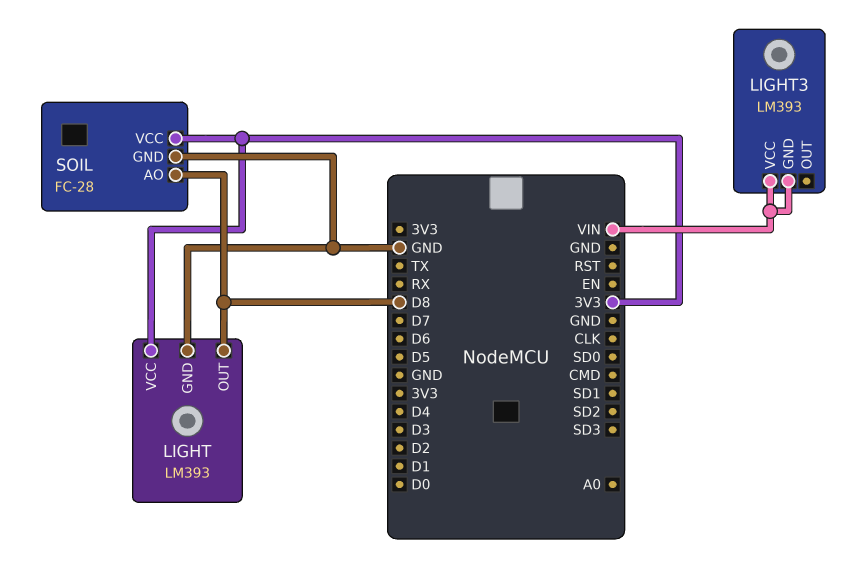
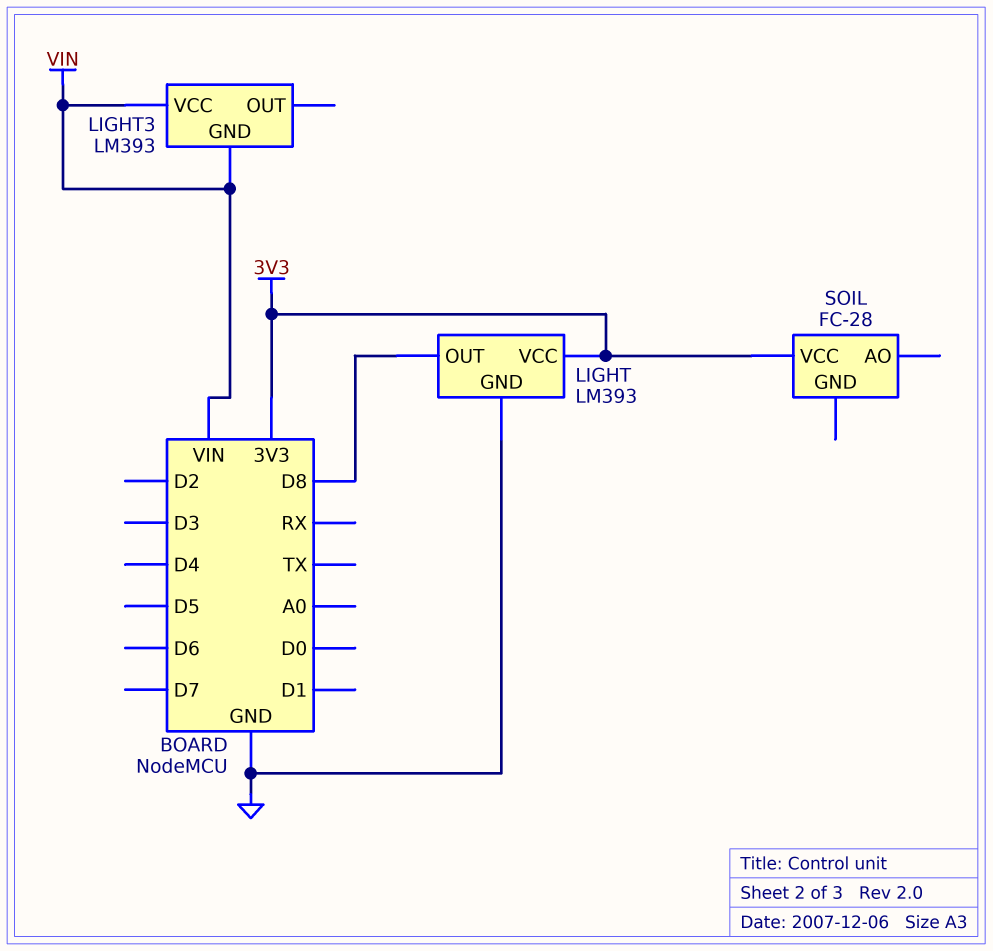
SOIL pin AO: D8 -> none
SOIL pin GND: GND -> none

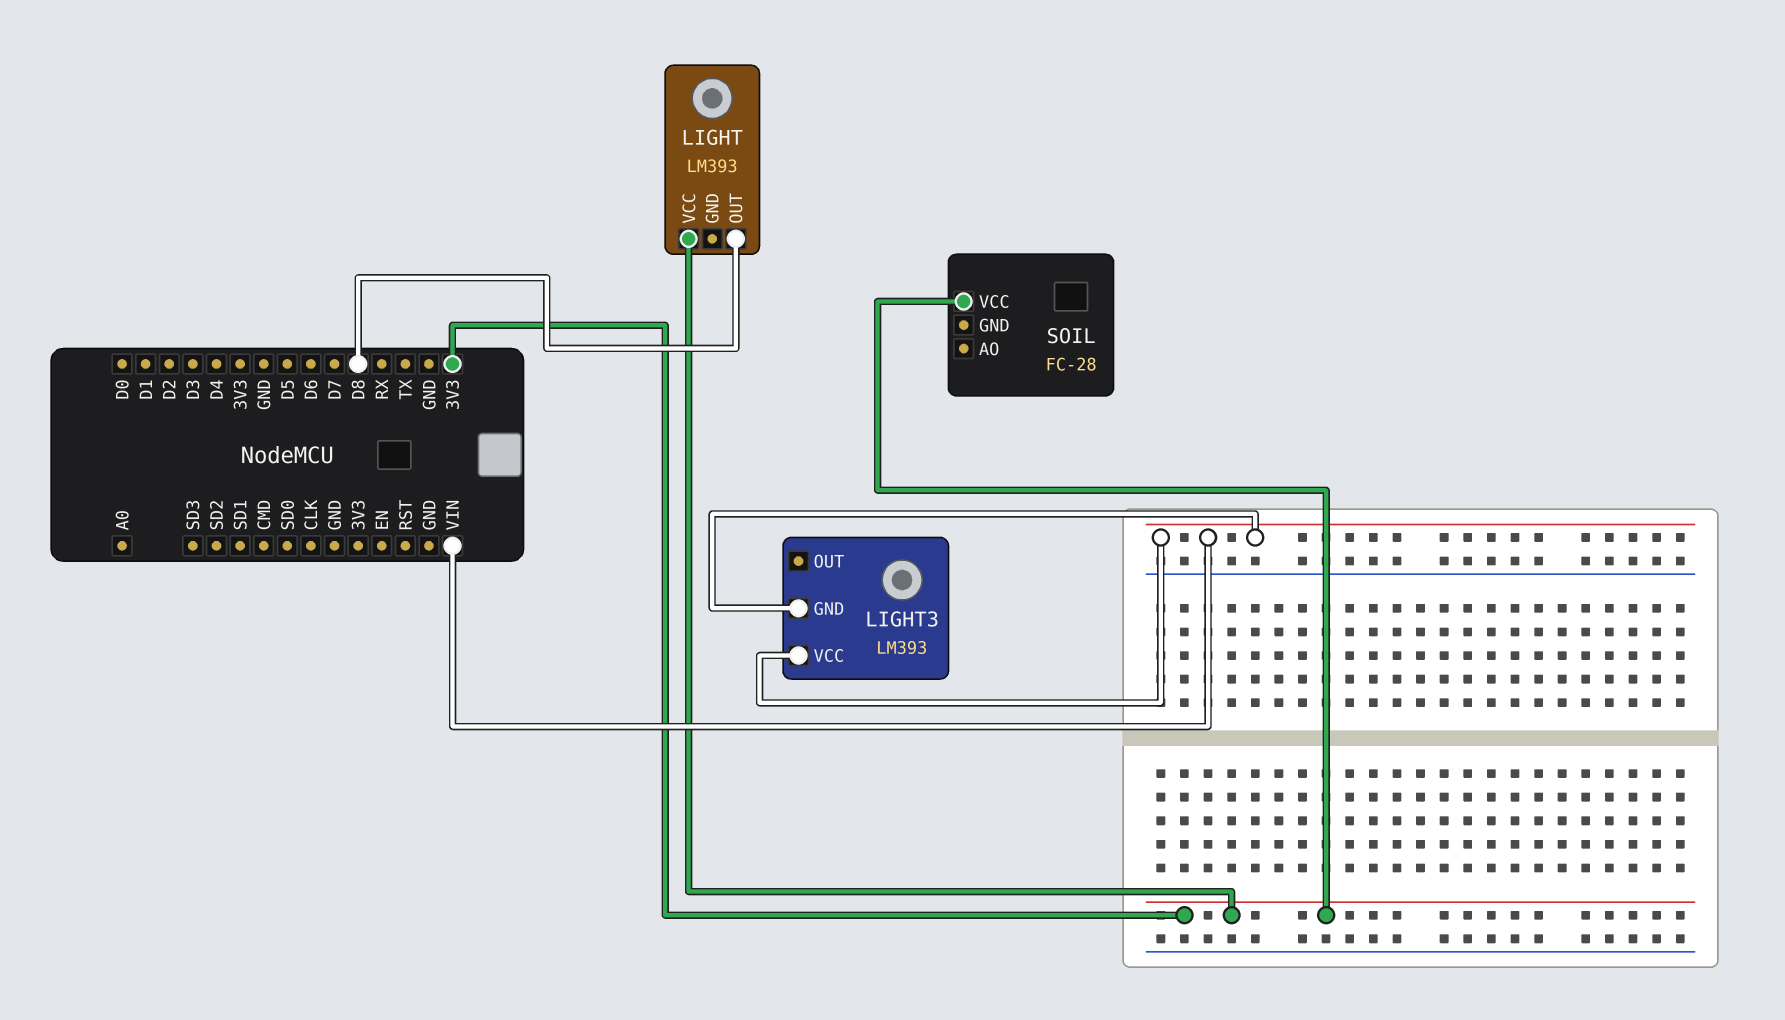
LIGHT pin GND: GND -> none

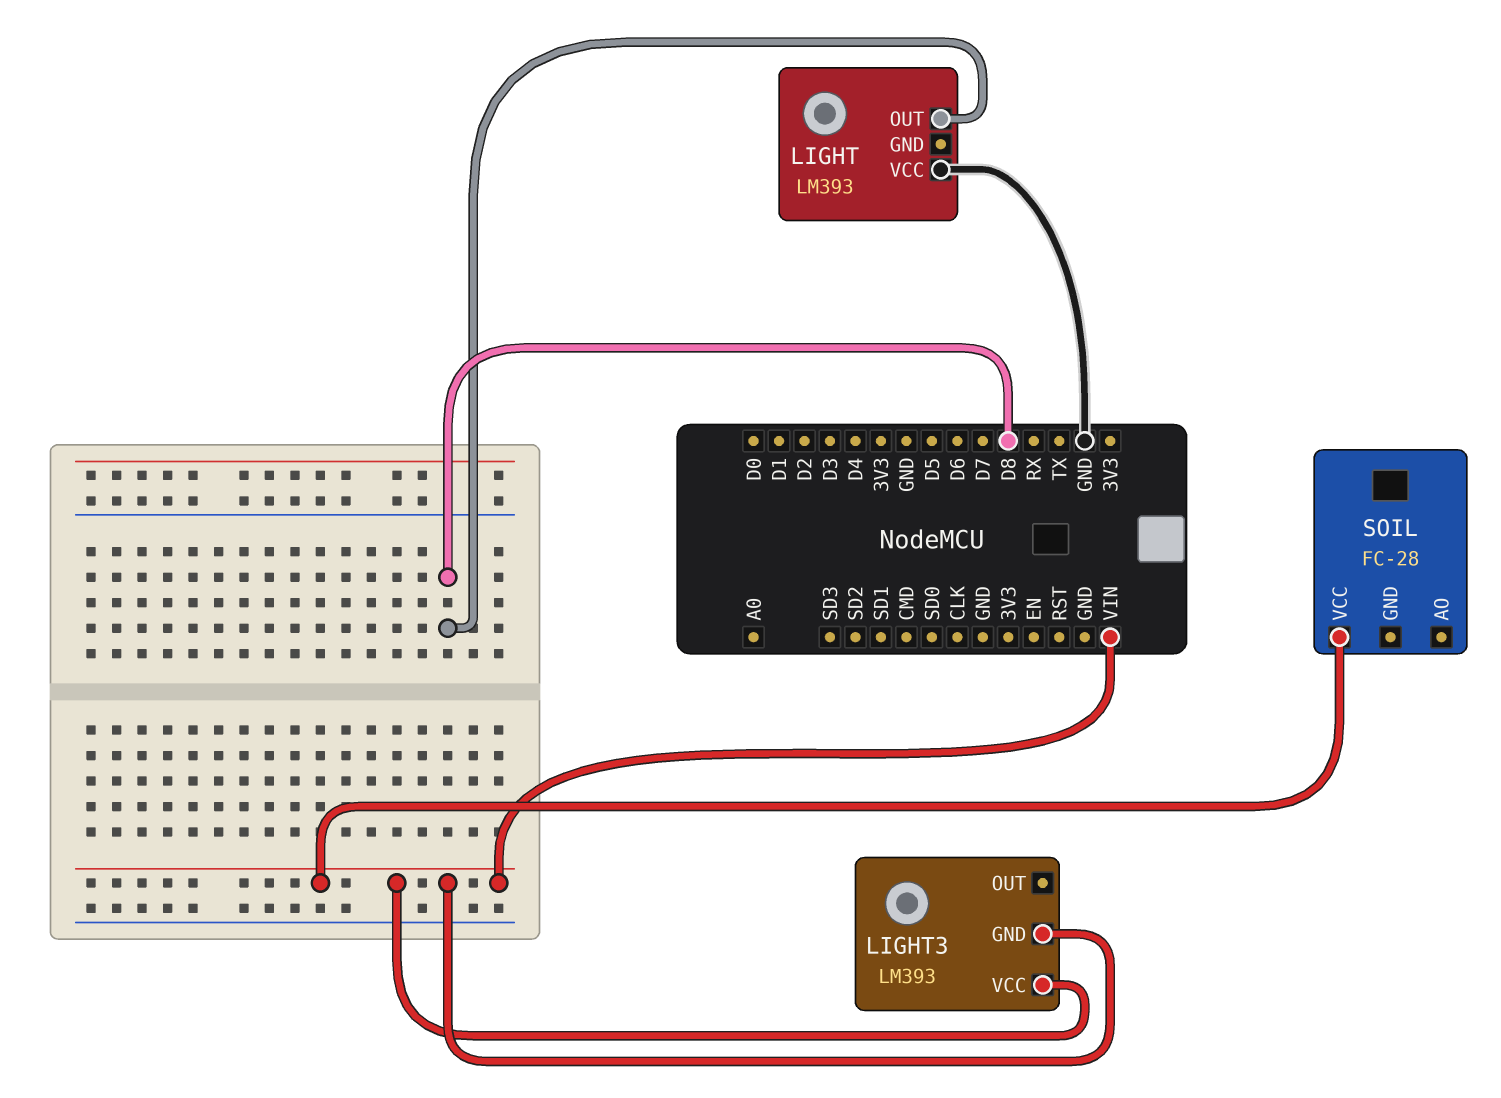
LIGHT pin VCC: 3V3 -> GND
SOIL pin VCC: 3V3 -> VIN

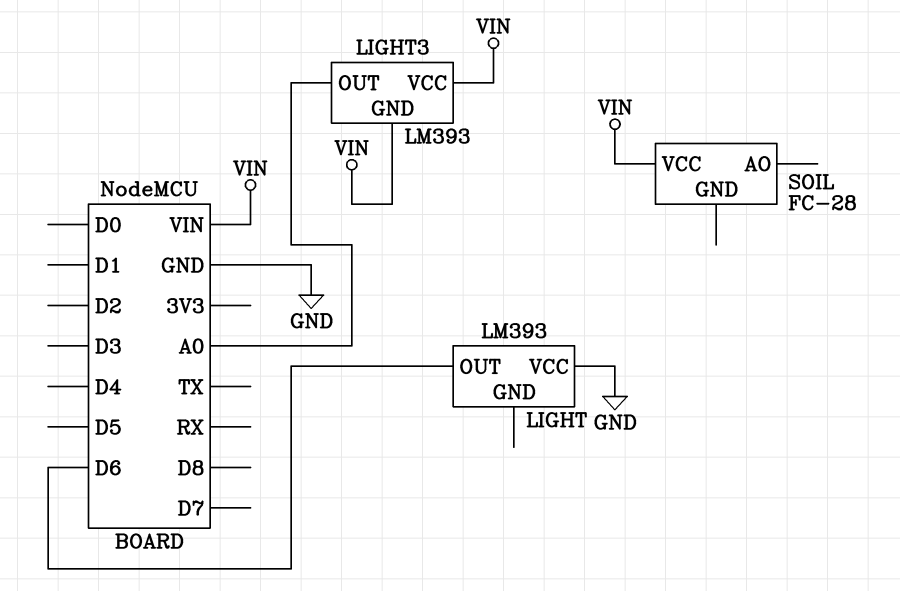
LIGHT pin OUT: D8 -> D6
LIGHT3 pin OUT: none -> A0

